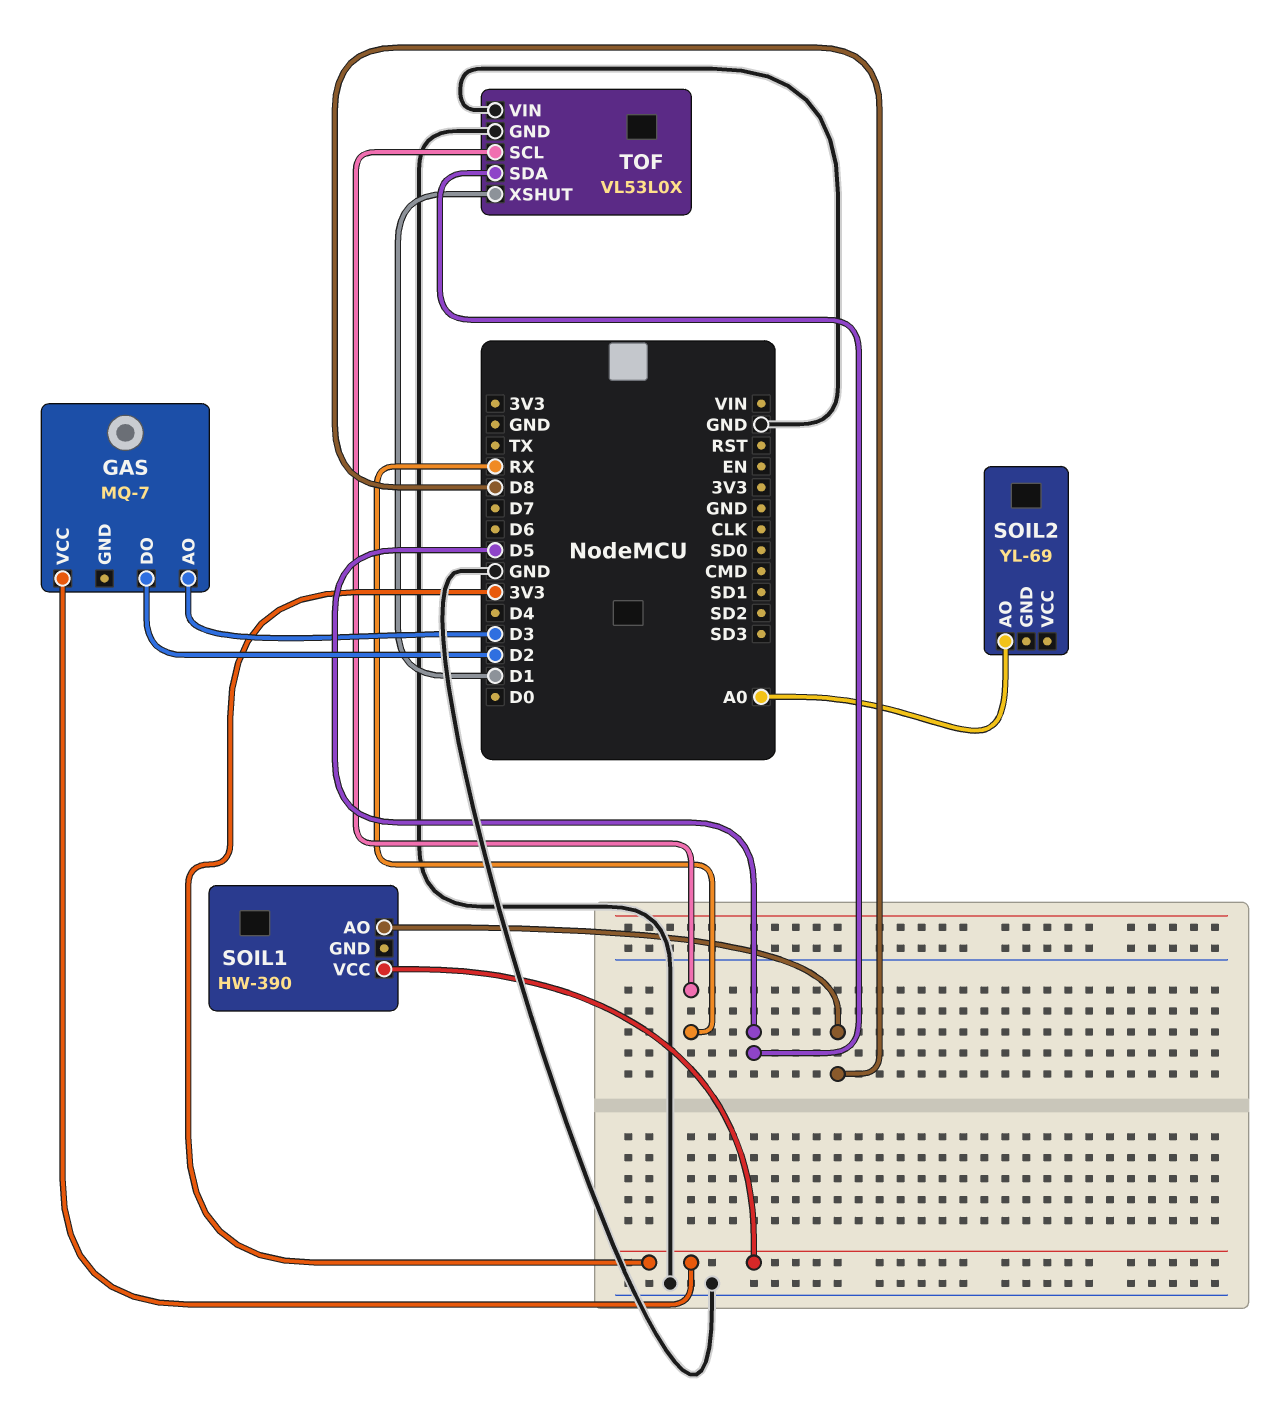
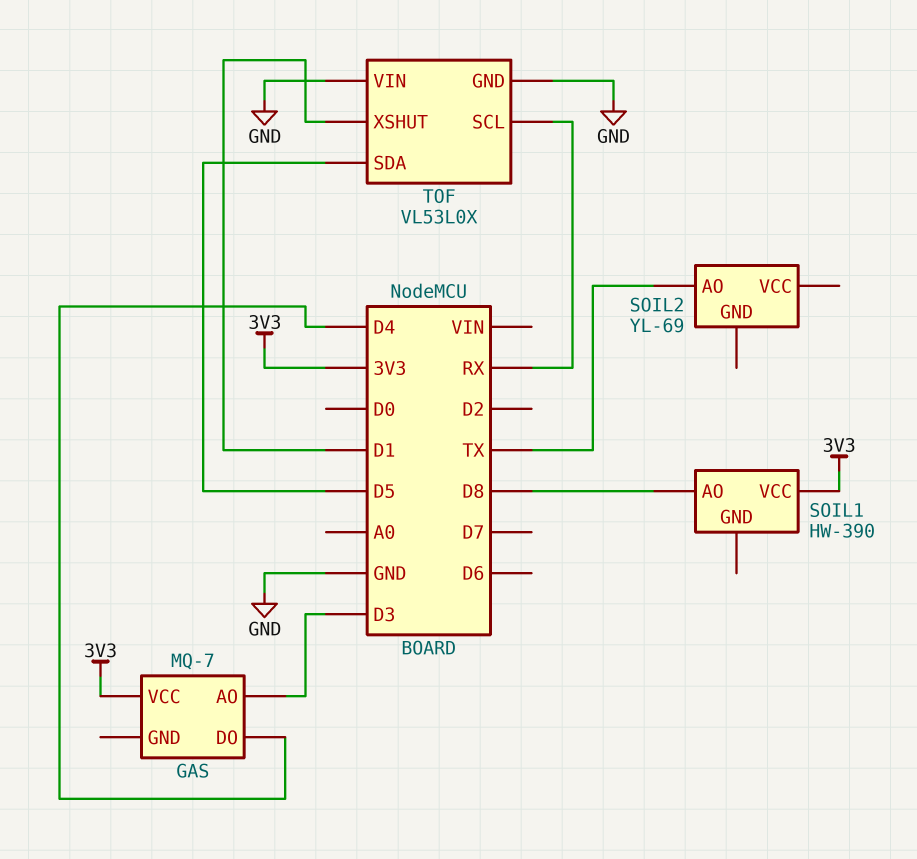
GAS pin DO: D2 -> D4
SOIL2 pin AO: A0 -> TX

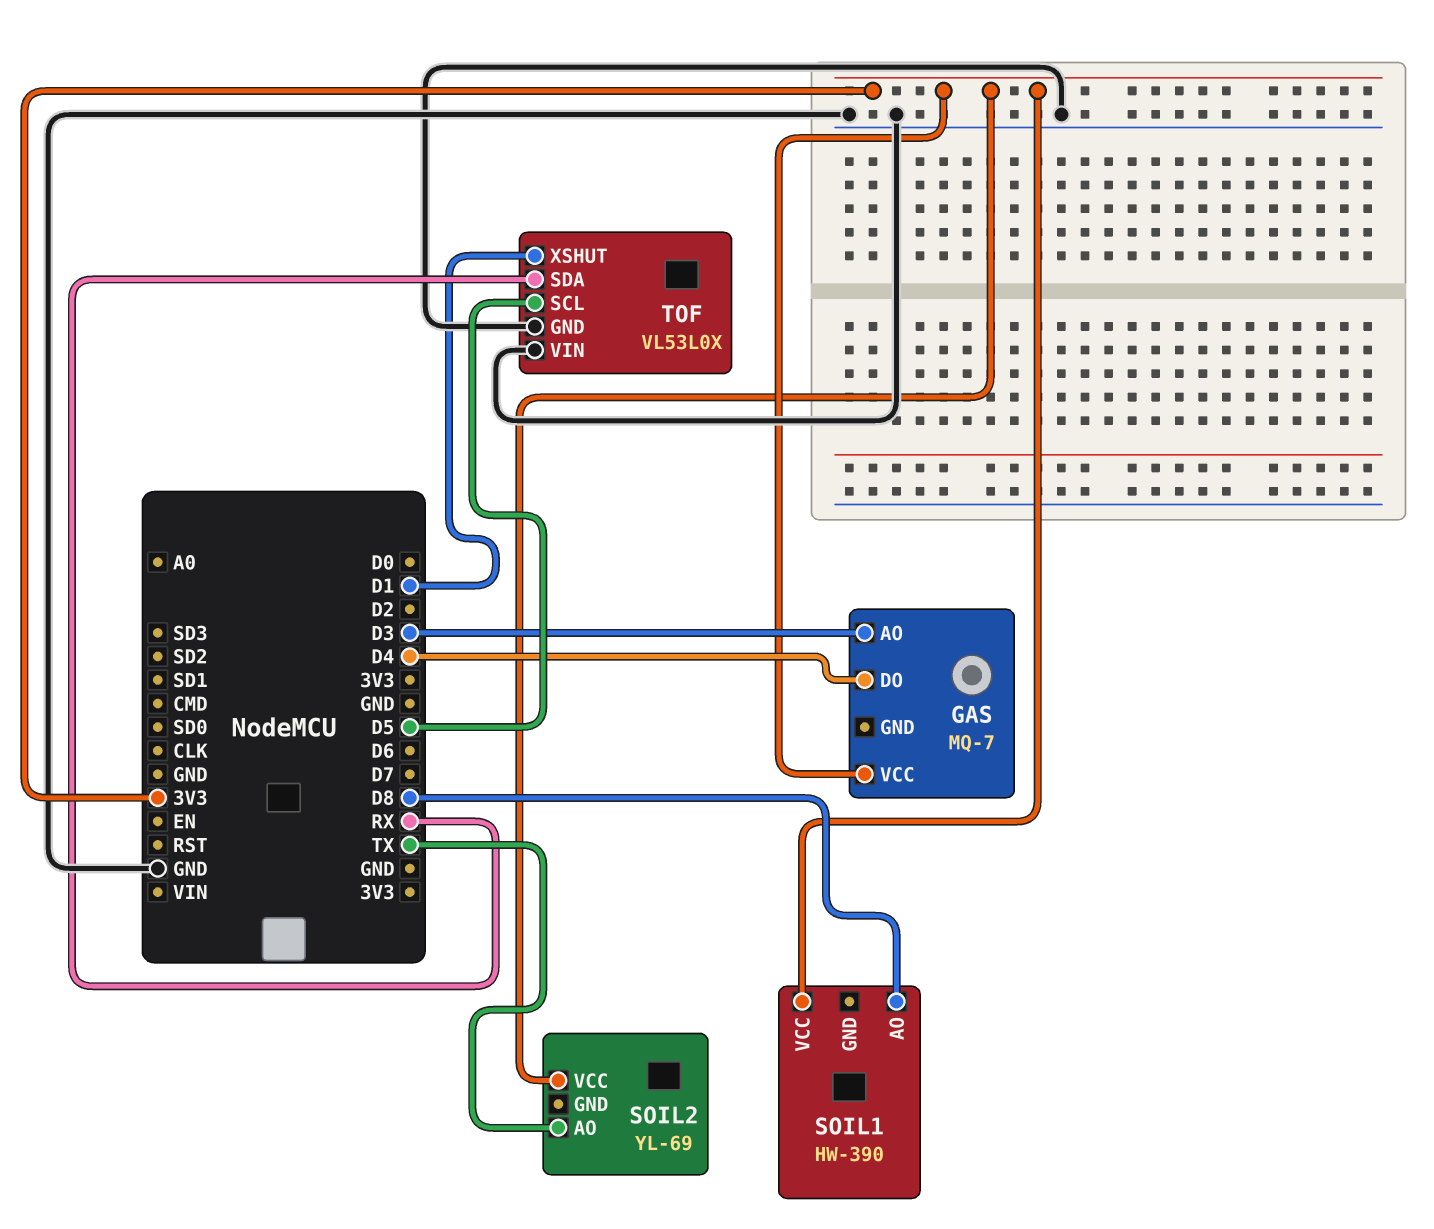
SOIL2 pin VCC: none -> 3V3
TOF pin SCL: RX -> D5
TOF pin SDA: D5 -> RX

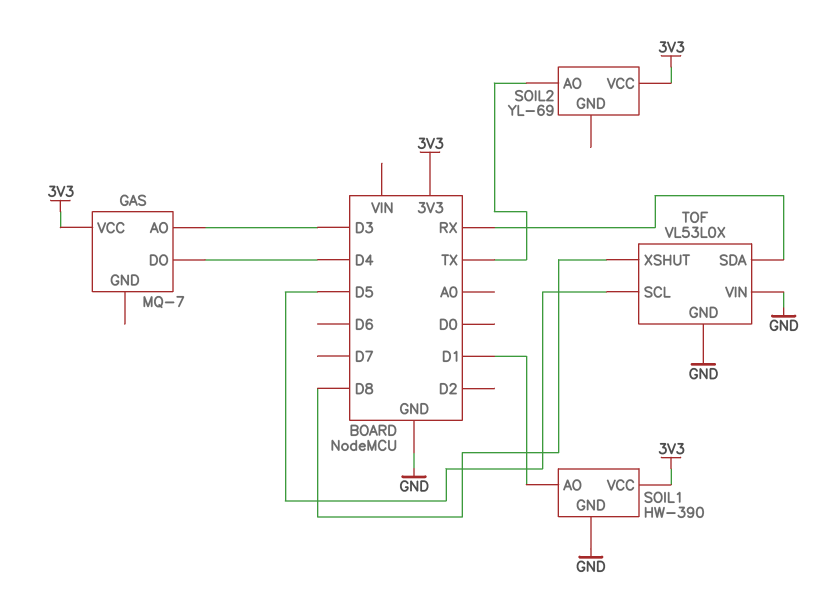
SOIL1 pin AO: D8 -> D1
SOIL1 pin GND: none -> GND
TOF pin XSHUT: D1 -> D8

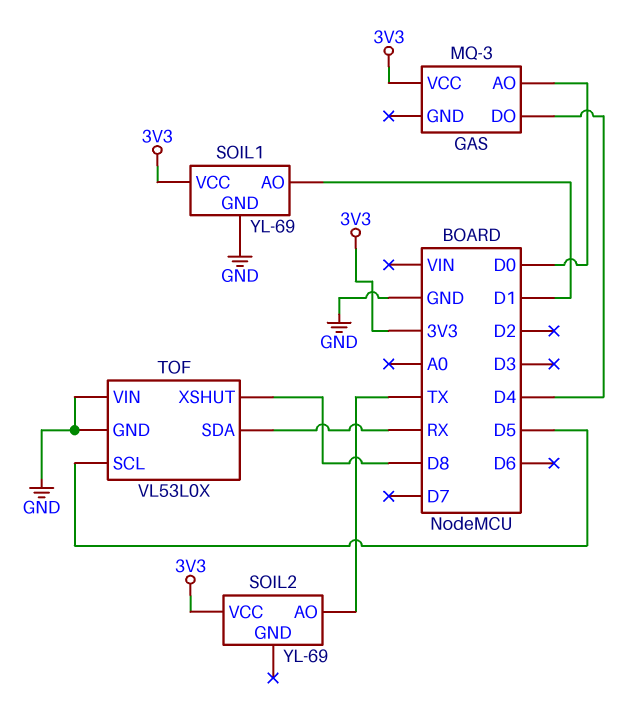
GAS: MQ-7 -> MQ-3
GAS pin AO: D3 -> D0
SOIL1: HW-390 -> YL-69

